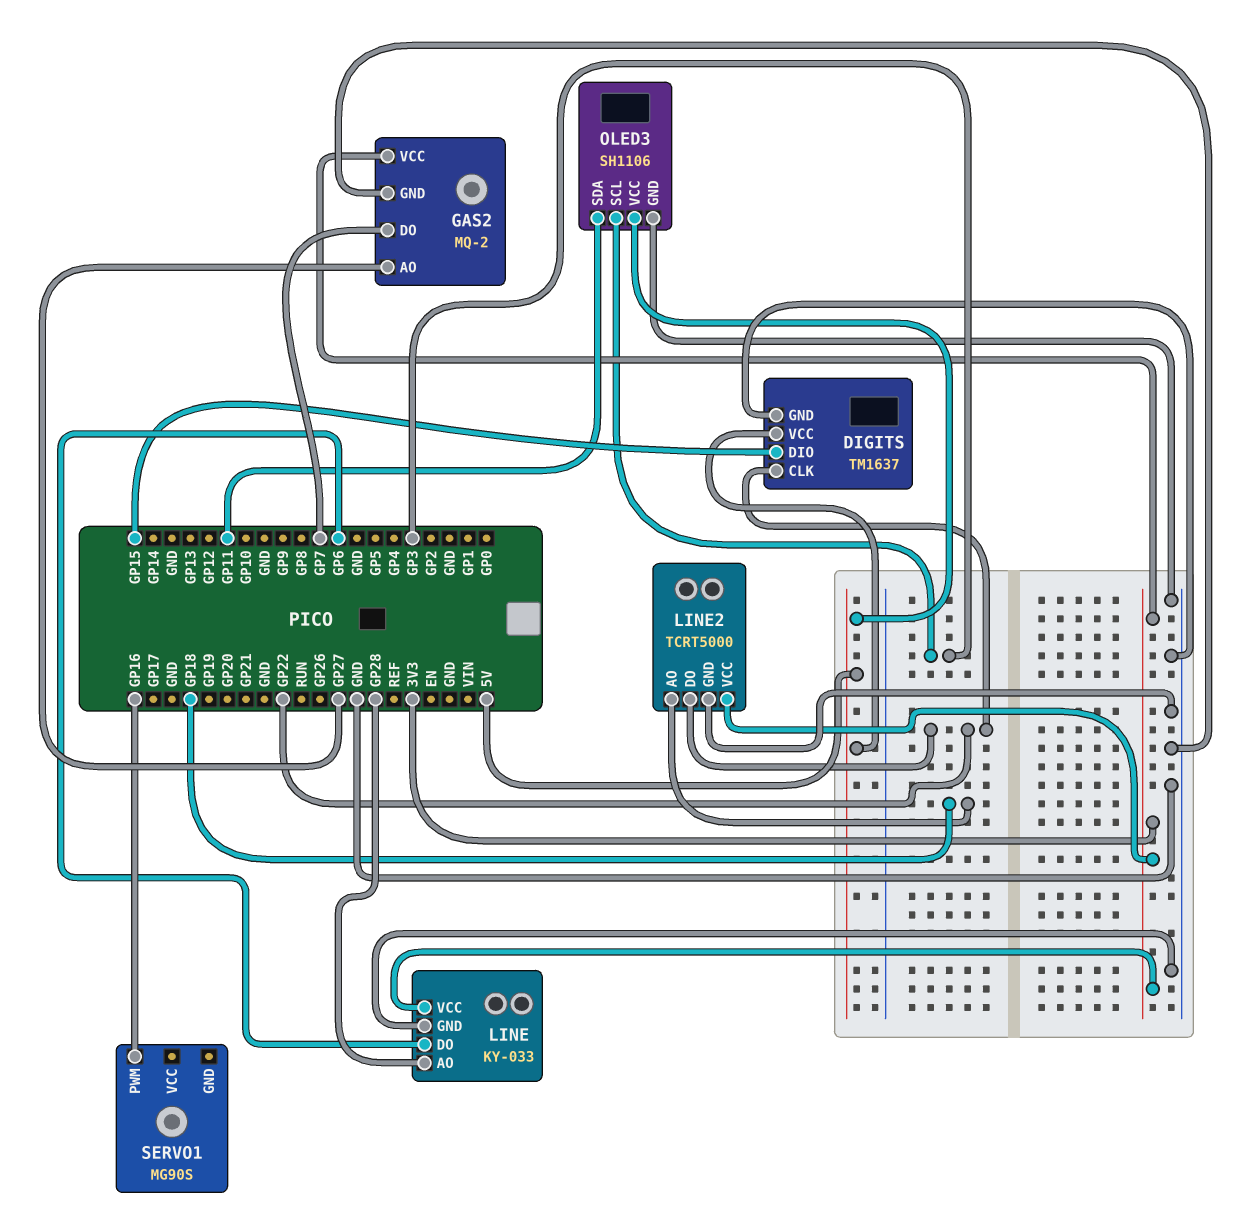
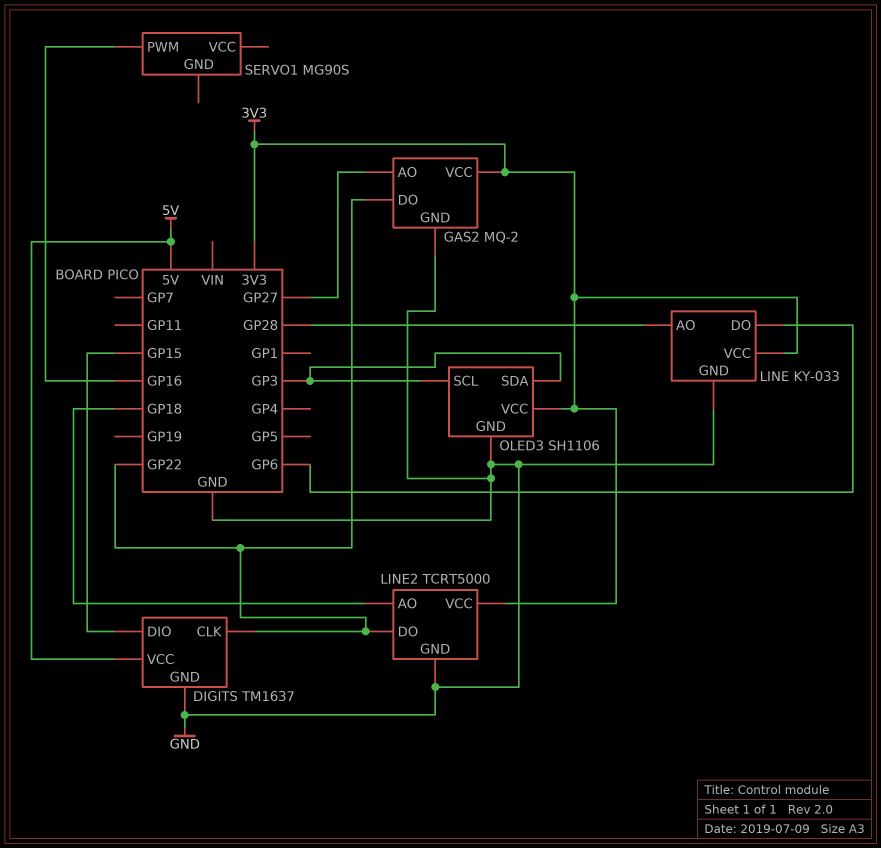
GAS2 pin DO: GP7 -> GP22
OLED3 pin SDA: GP11 -> GP3
OLED3 pin VCC: 5V -> 3V3

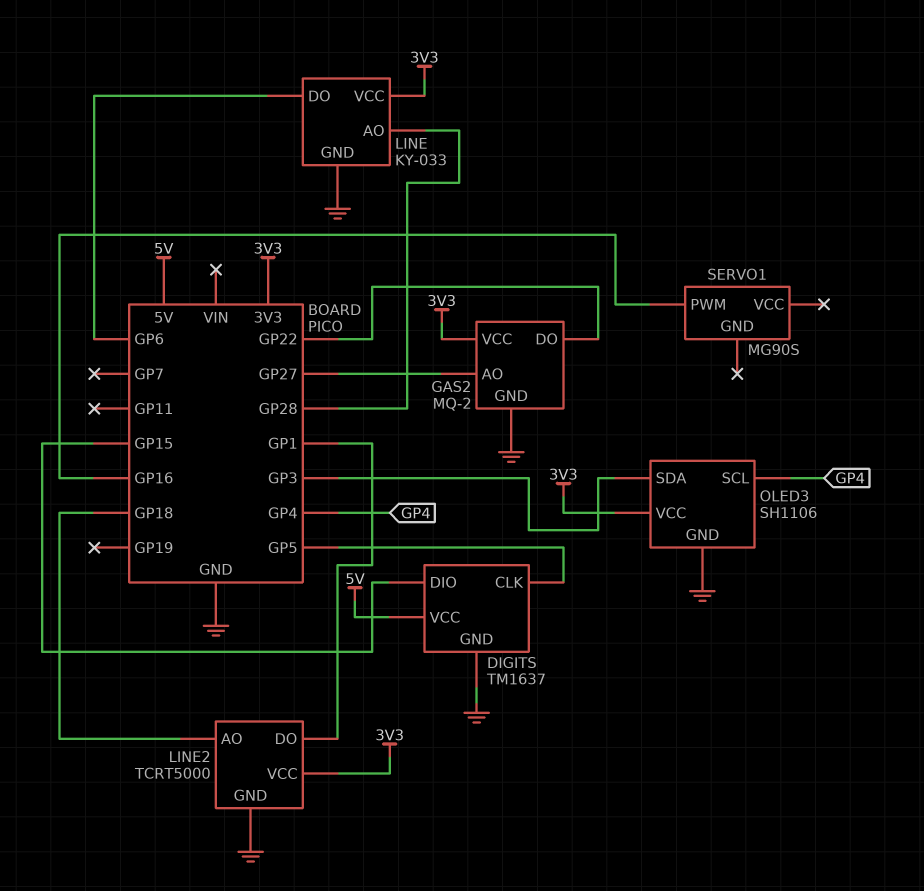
DIGITS pin CLK: GP22 -> GP5
LINE2 pin DO: GP22 -> GP1
OLED3 pin SCL: GP3 -> GP4

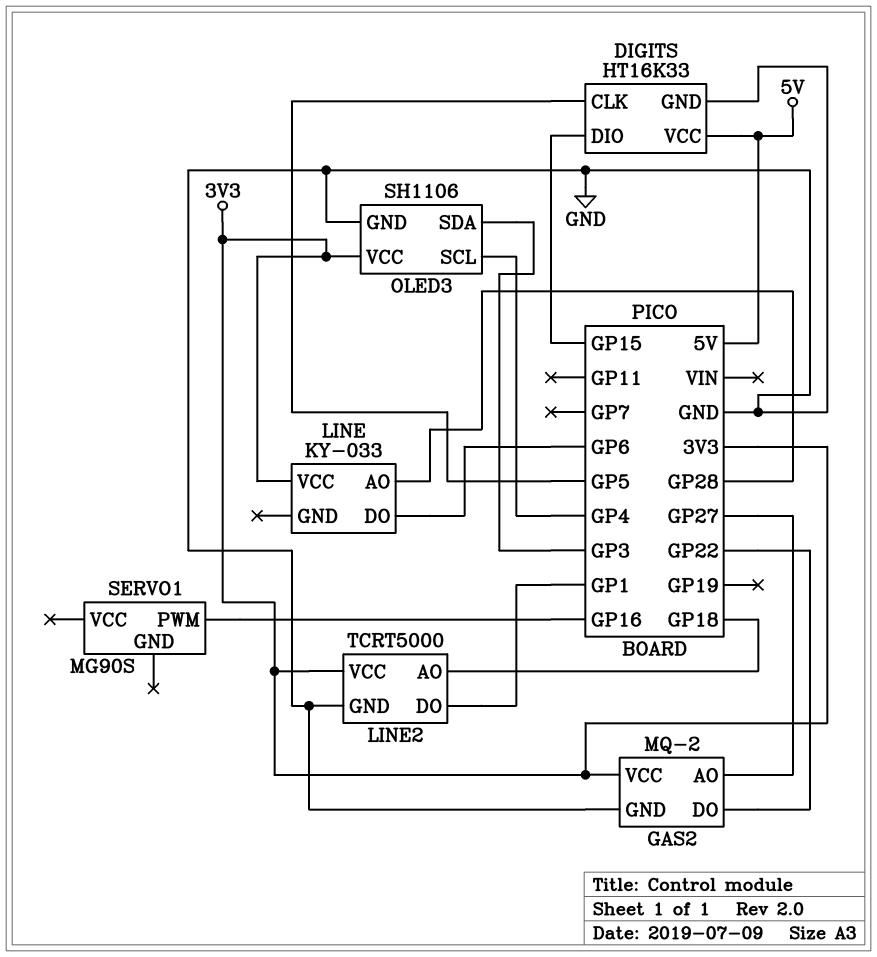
DIGITS: TM1637 -> HT16K33
LINE pin GND: GND -> none

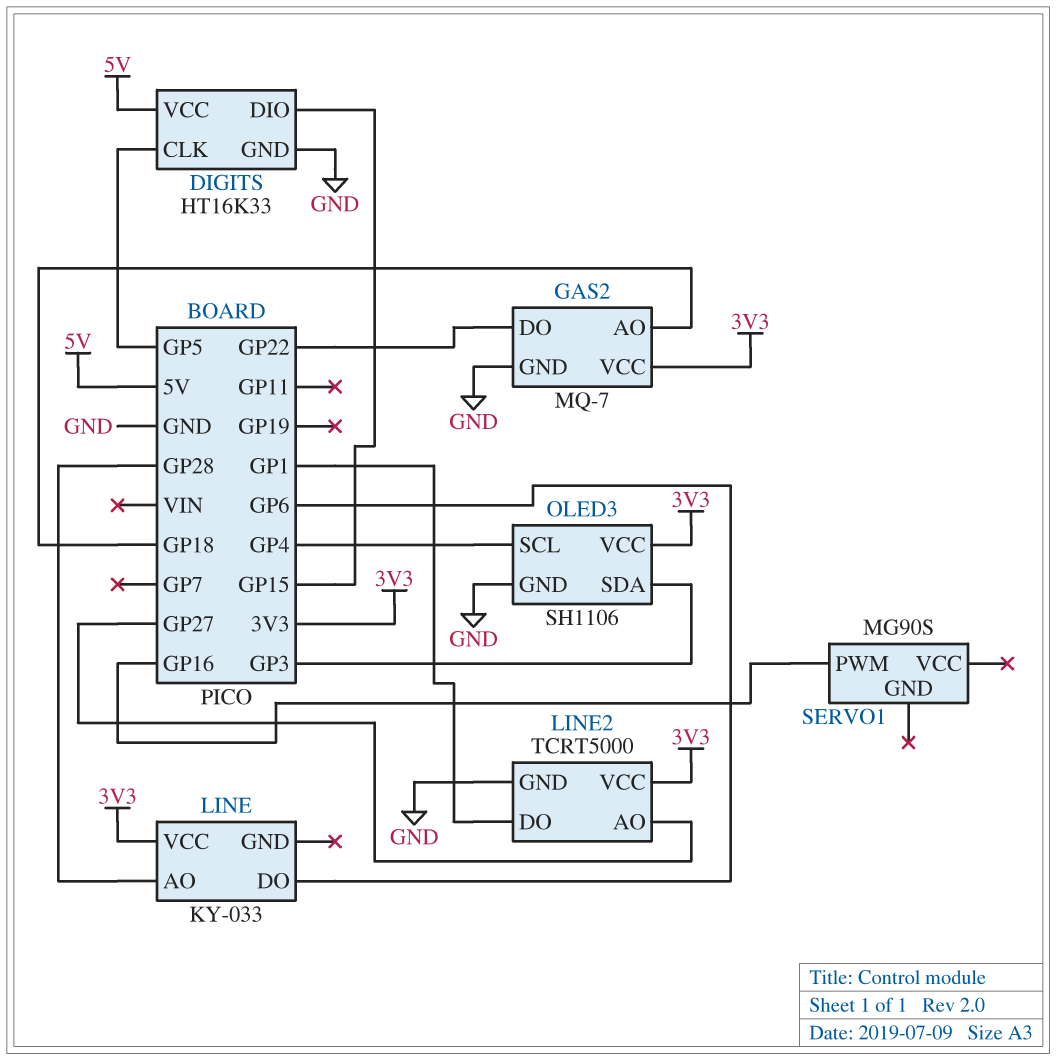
GAS2: MQ-2 -> MQ-7
GAS2 pin AO: GP27 -> GP18
LINE2 pin AO: GP18 -> GP27

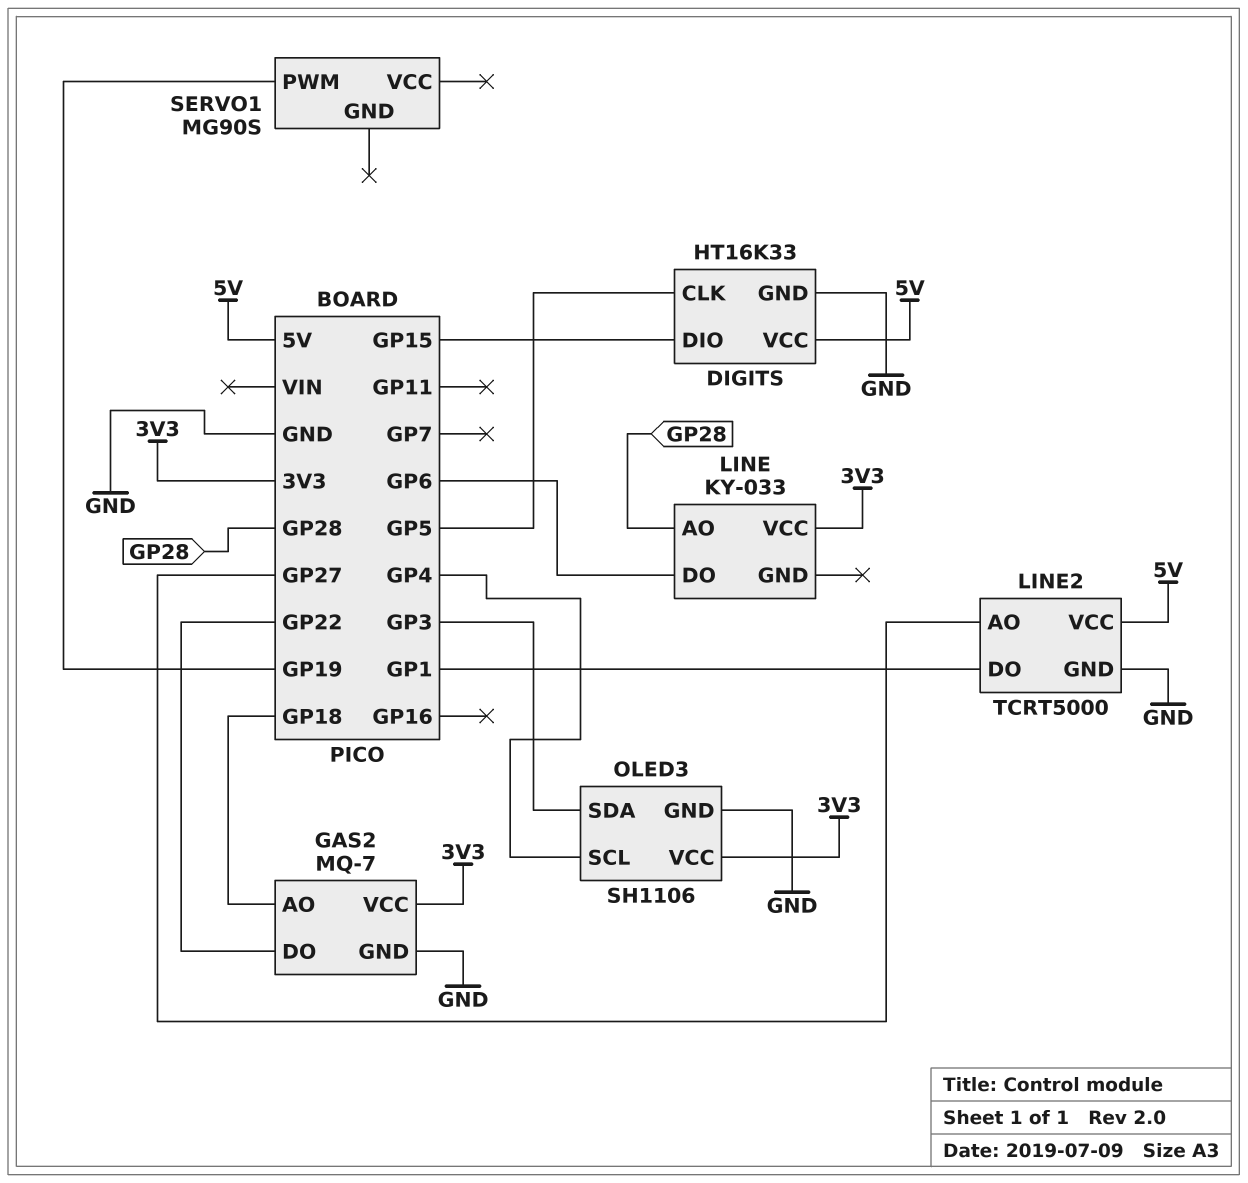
LINE2 pin VCC: 3V3 -> 5V
SERVO1 pin PWM: GP16 -> GP19

